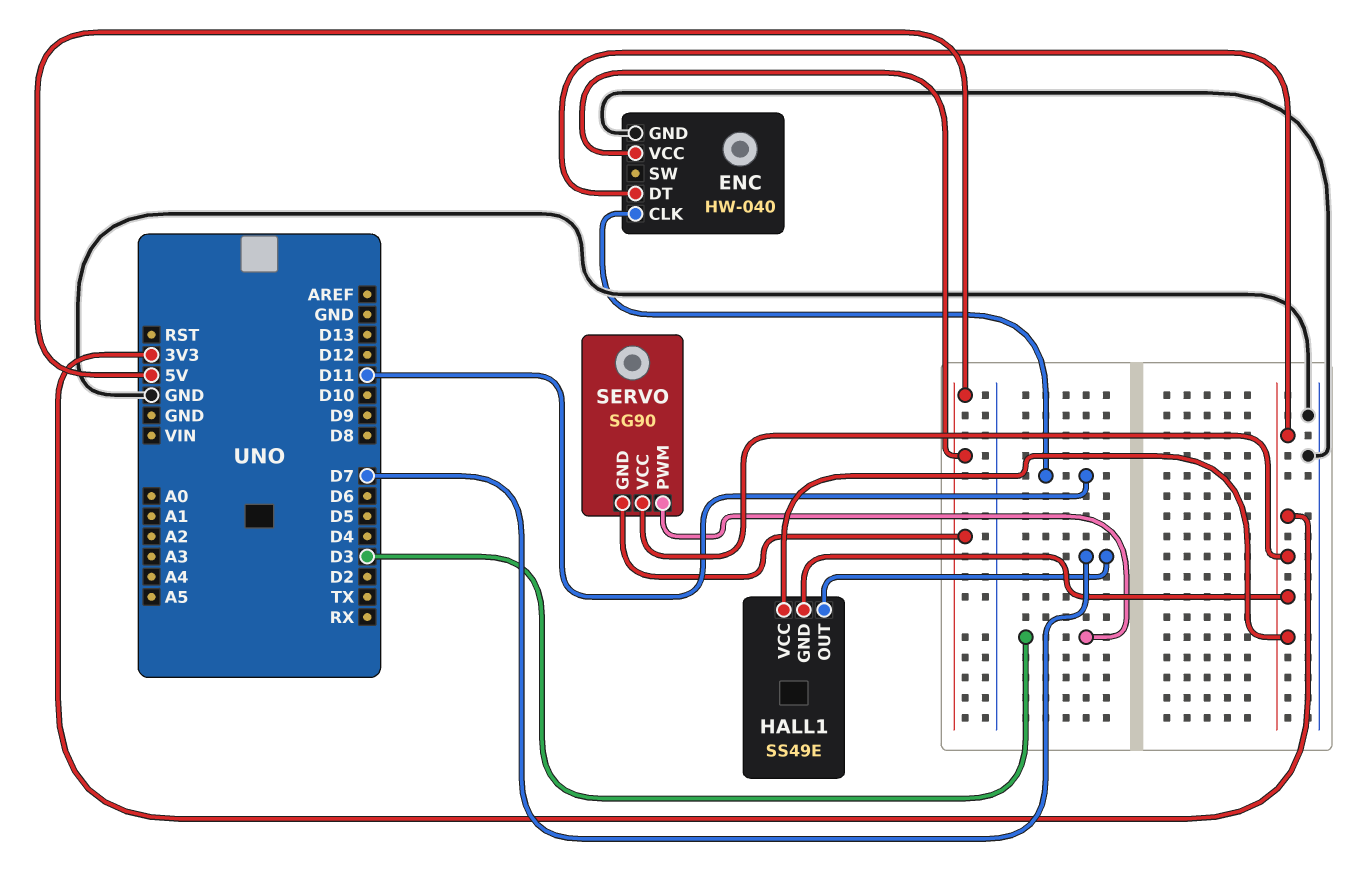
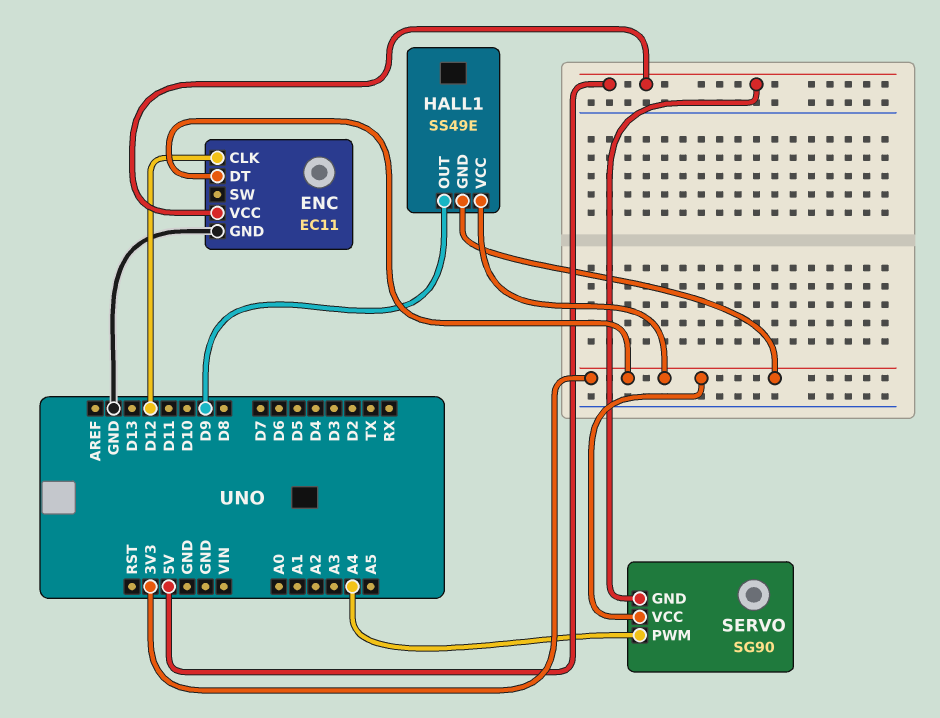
ENC: HW-040 -> EC11
ENC pin CLK: D11 -> D12
HALL1 pin OUT: D7 -> D9
SERVO pin PWM: D3 -> A4

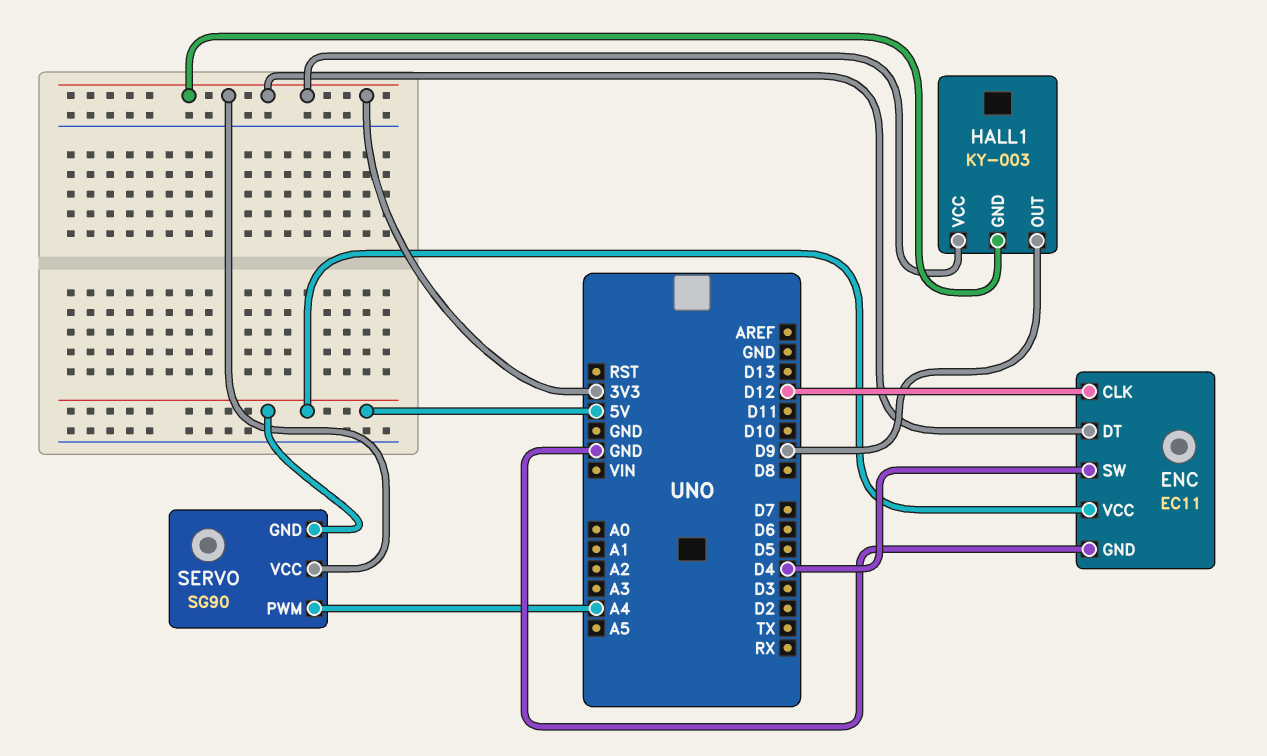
ENC pin SW: none -> D4
HALL1: SS49E -> KY-003

